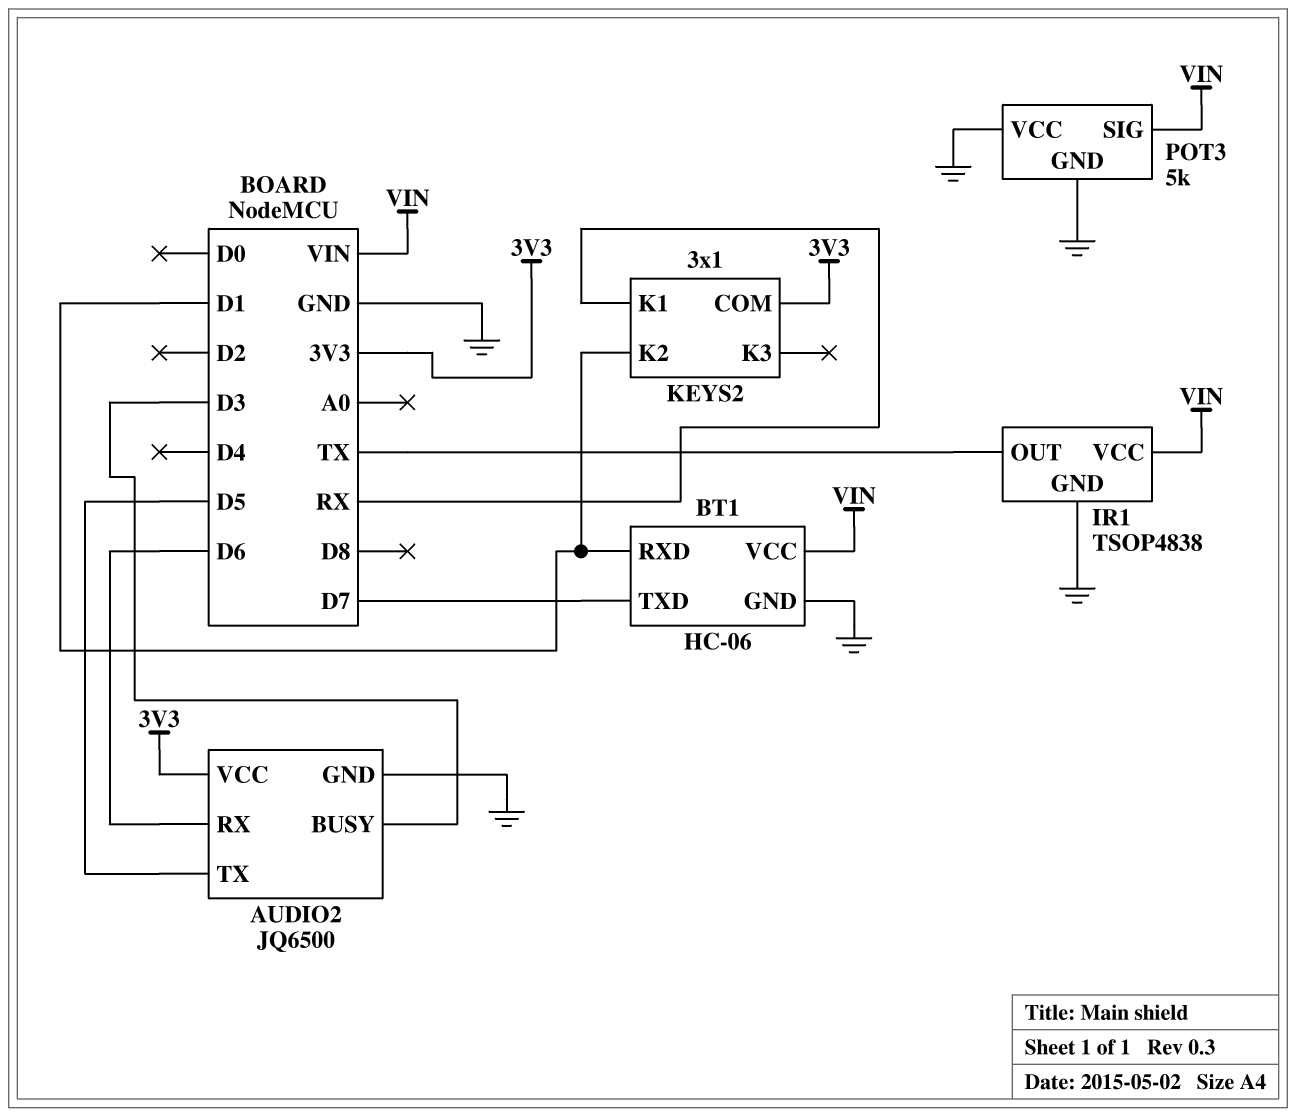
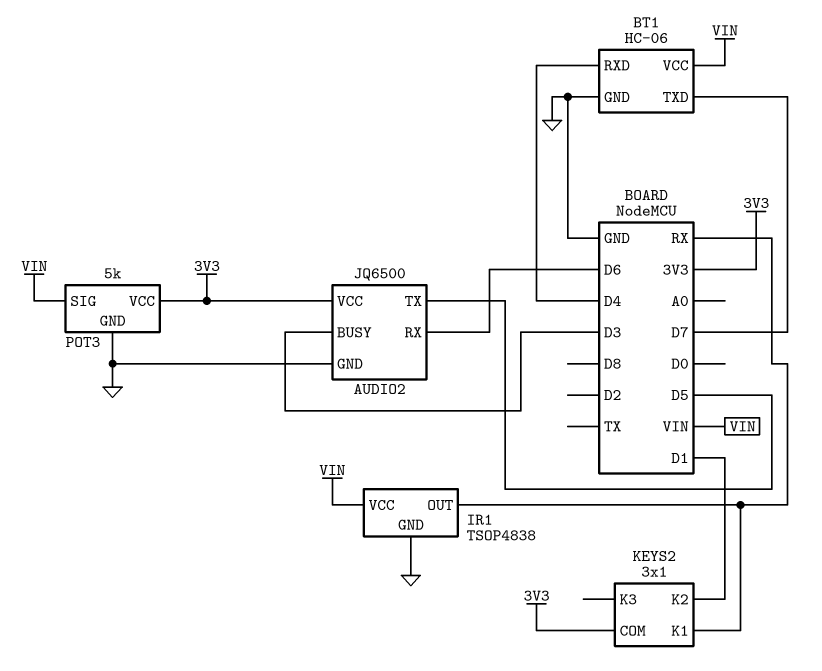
BT1 pin RXD: D1 -> D4
IR1 pin OUT: TX -> RX
POT3 pin VCC: GND -> 3V3

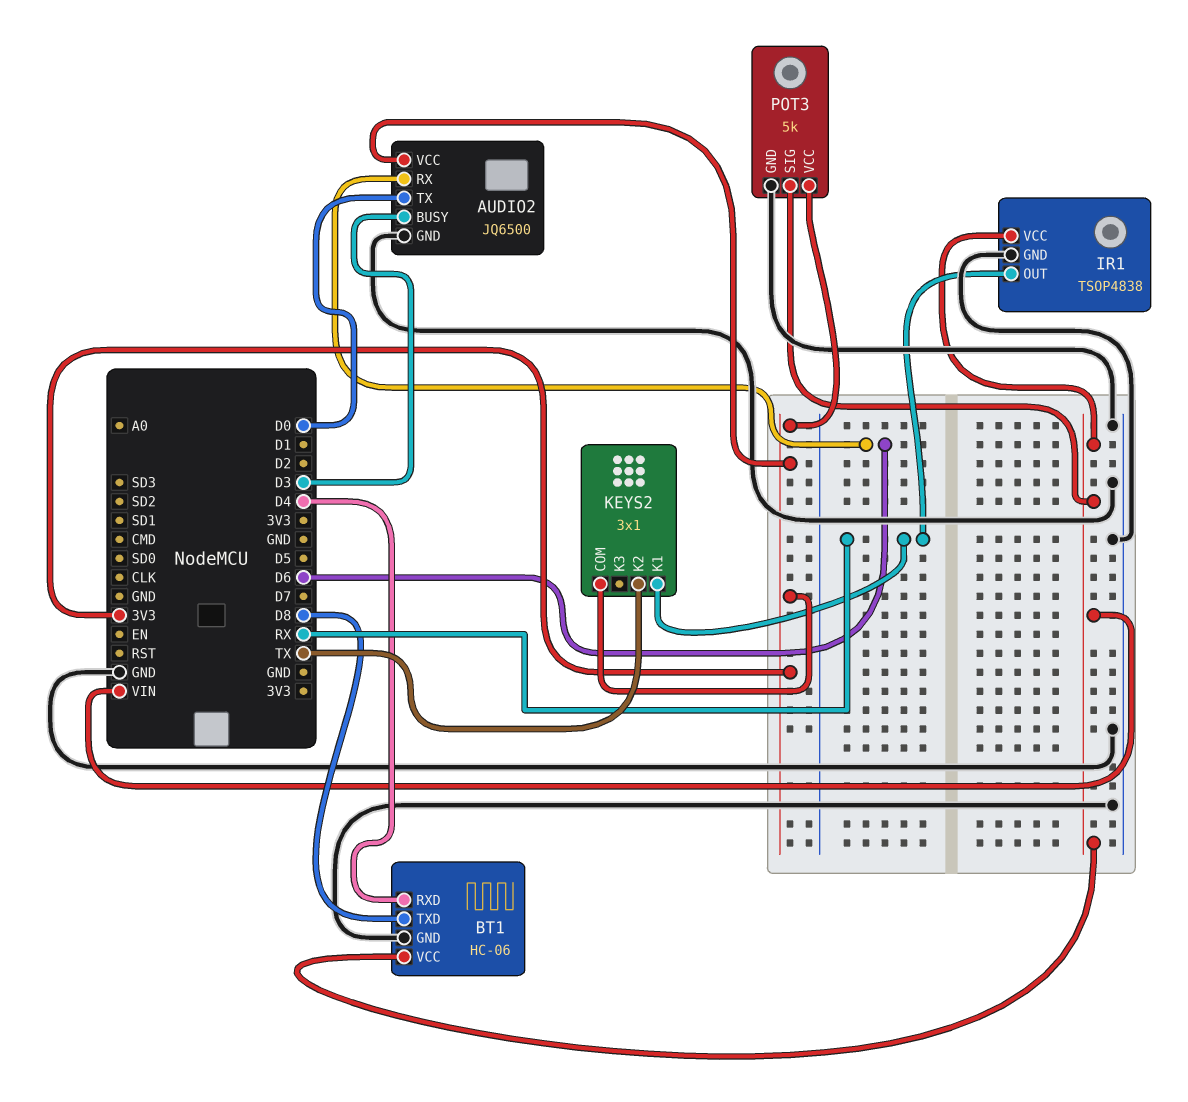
AUDIO2 pin TX: D5 -> D0
BT1 pin TXD: D7 -> D8
KEYS2 pin K2: D1 -> TX

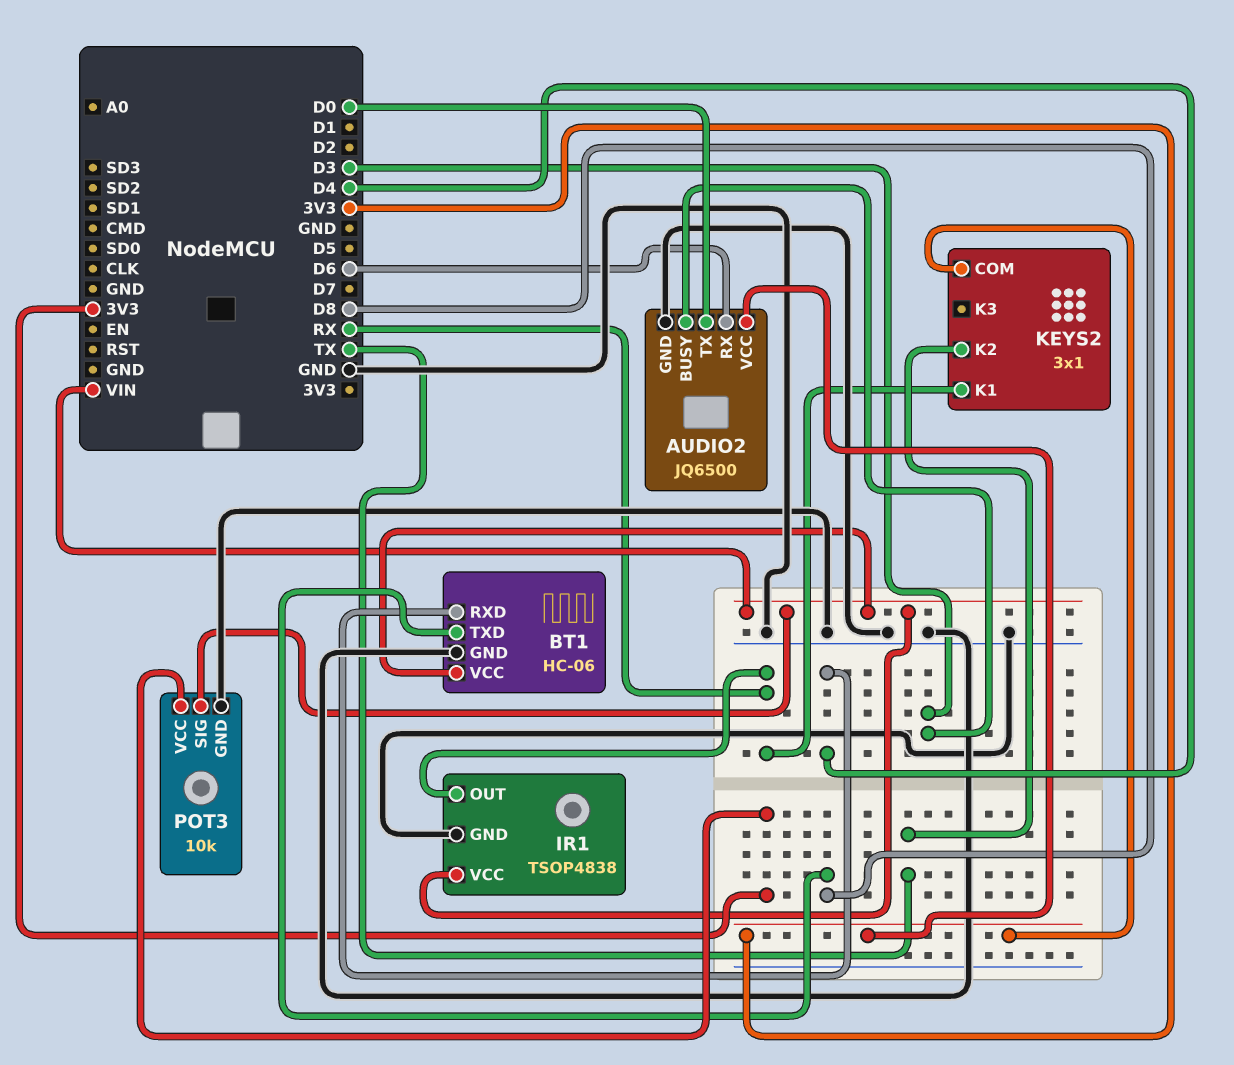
POT3: 5k -> 10k

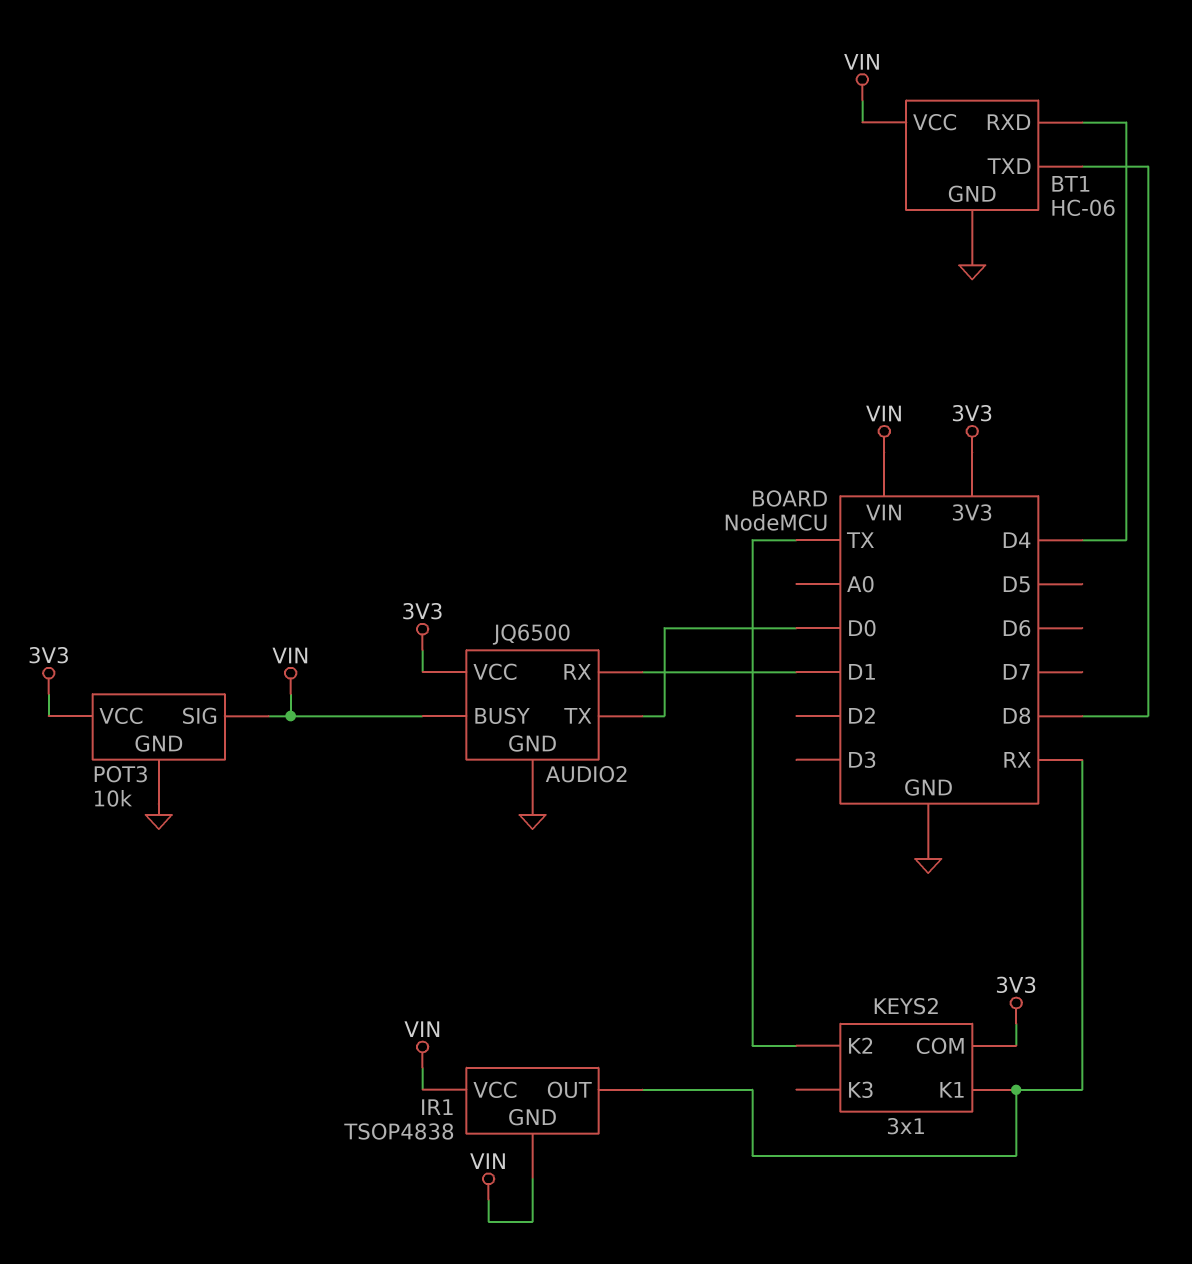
AUDIO2 pin BUSY: D3 -> VIN
AUDIO2 pin RX: D6 -> D1
IR1 pin GND: GND -> VIN

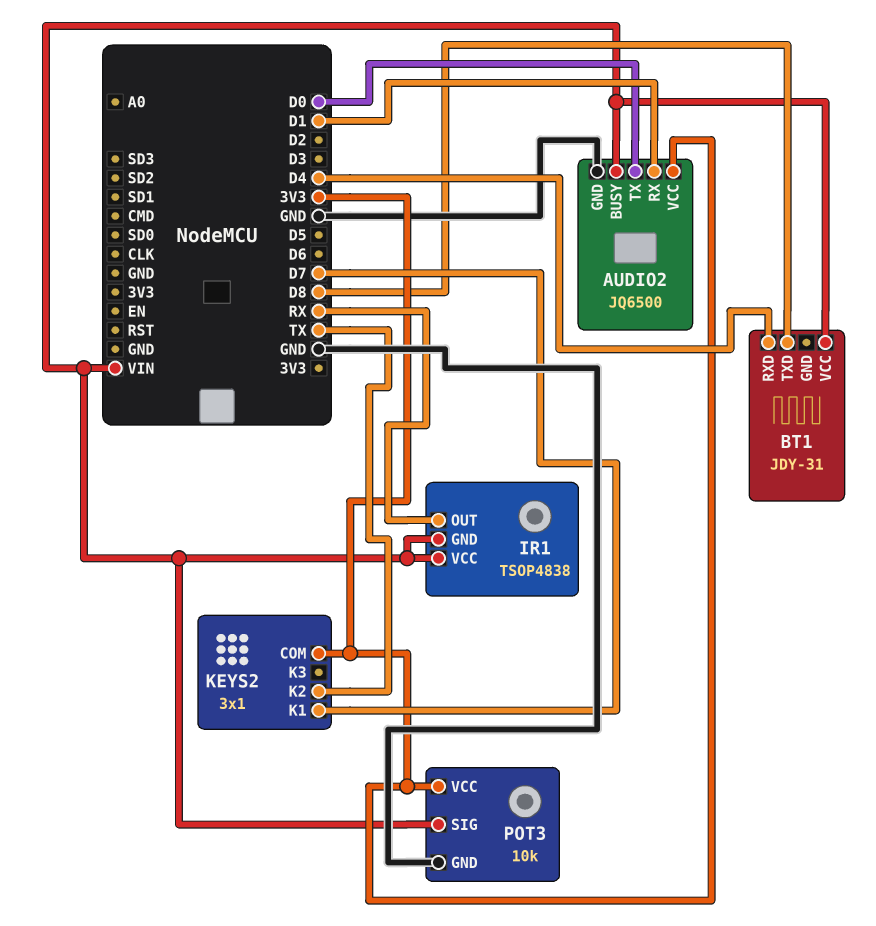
BT1: HC-06 -> JDY-31
BT1 pin GND: GND -> none
KEYS2 pin K1: RX -> D7

